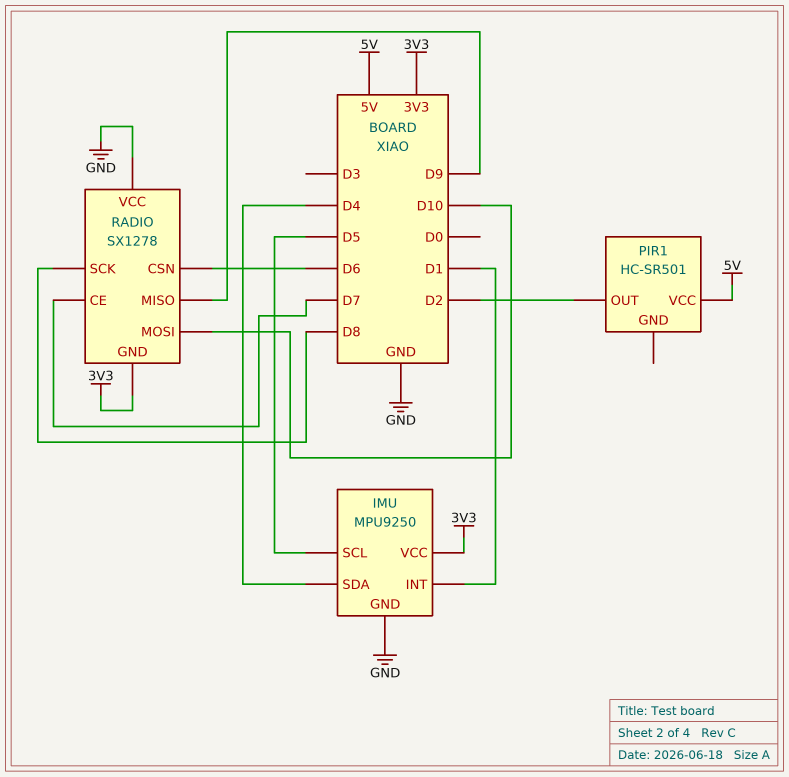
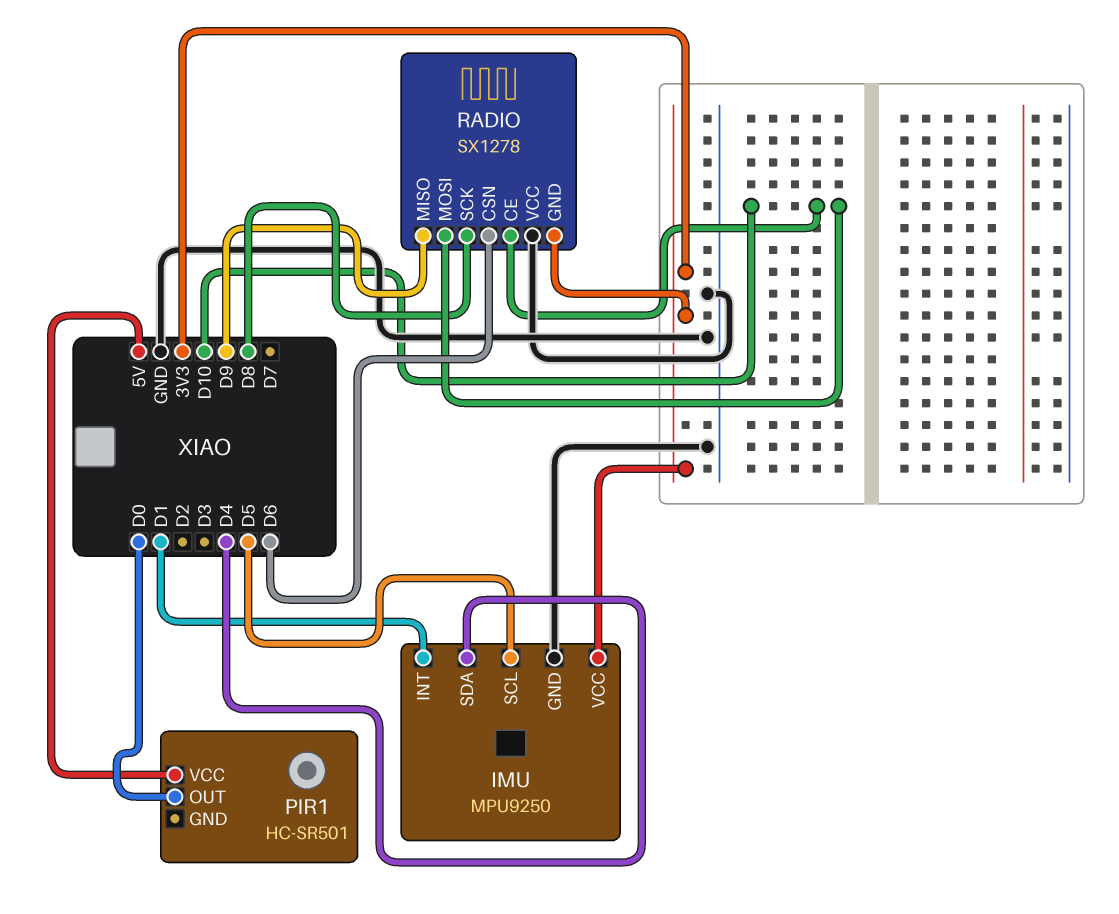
PIR1 pin OUT: D2 -> D0
RADIO pin CE: D7 -> D10

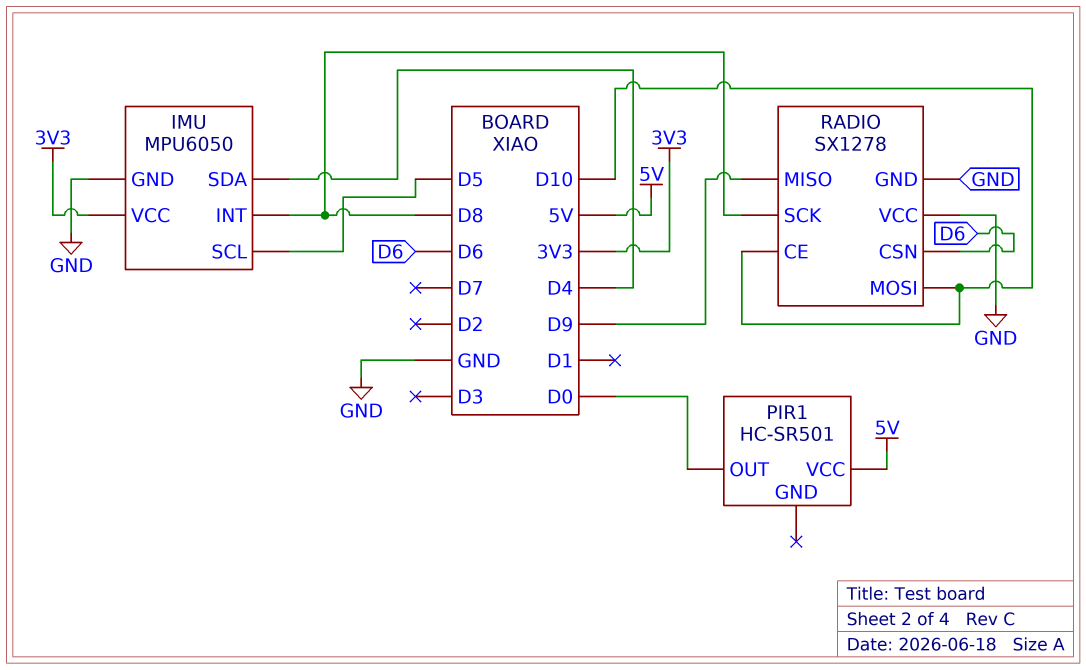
IMU: MPU9250 -> MPU6050
IMU pin INT: D1 -> D8
RADIO pin GND: 3V3 -> GND

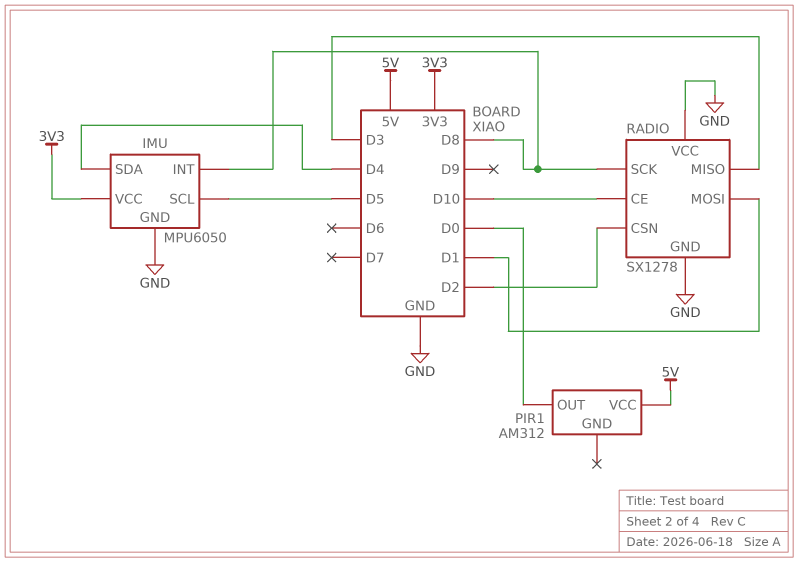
PIR1: HC-SR501 -> AM312
RADIO pin CSN: D6 -> D2
RADIO pin MISO: D9 -> D3
RADIO pin MOSI: D10 -> D1

